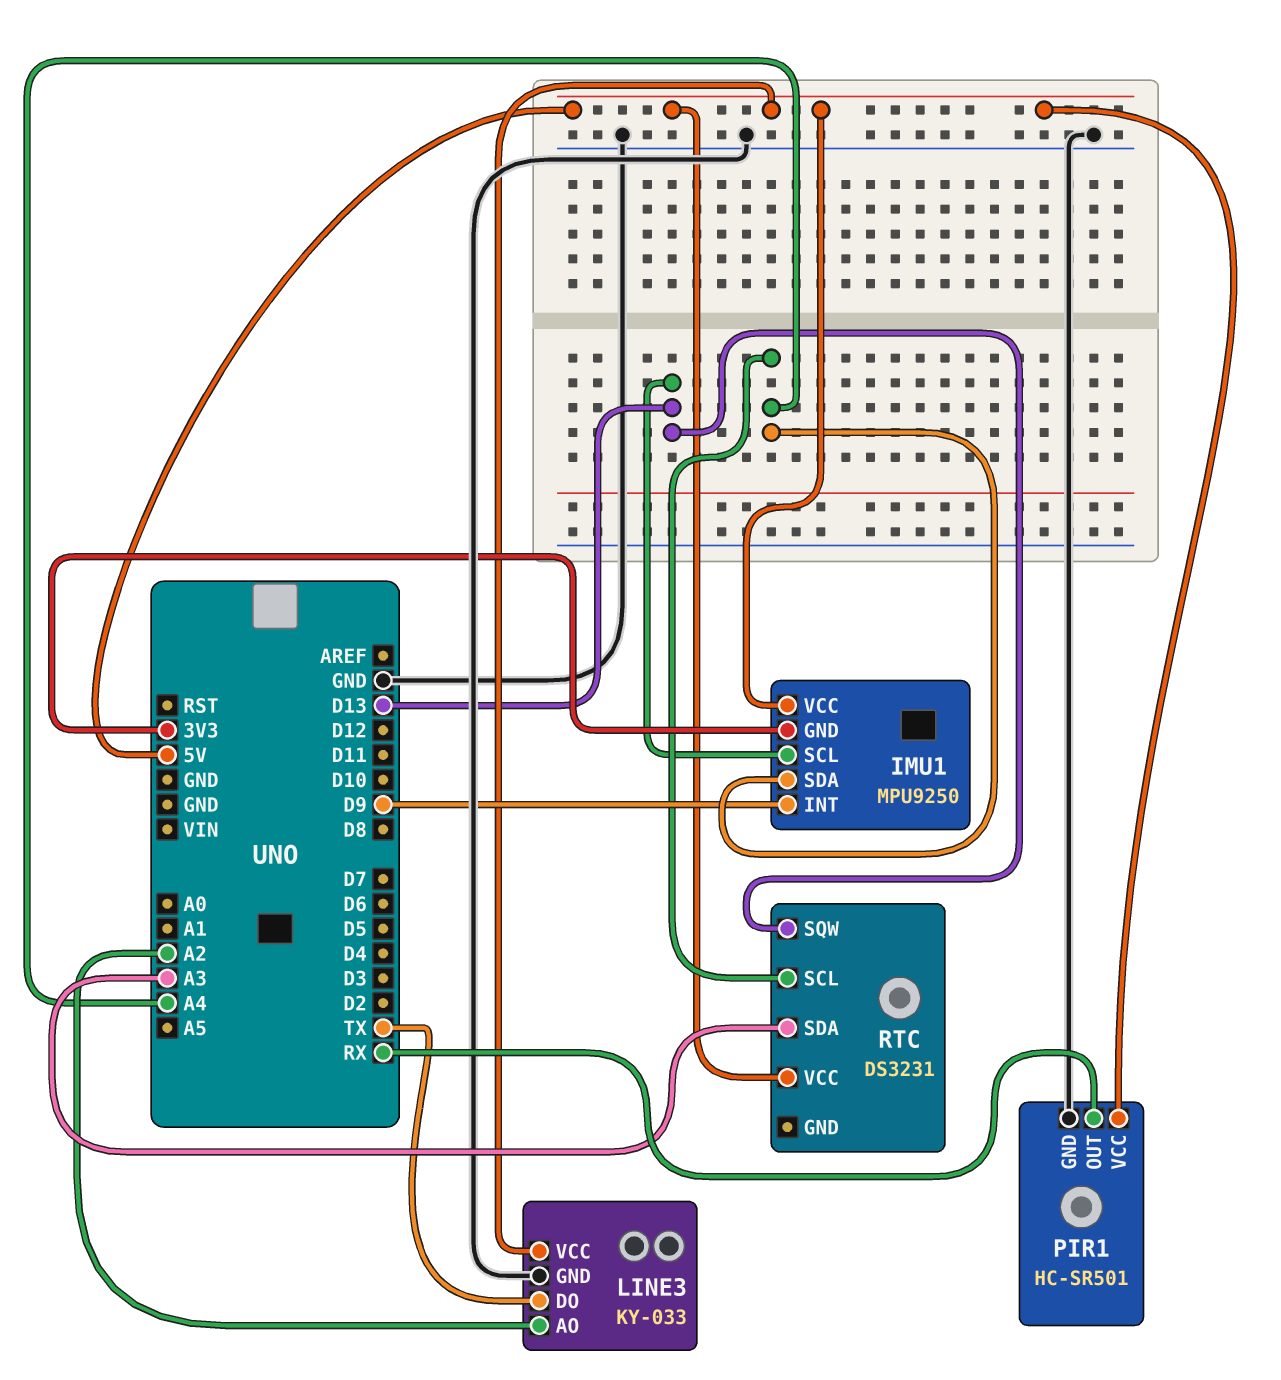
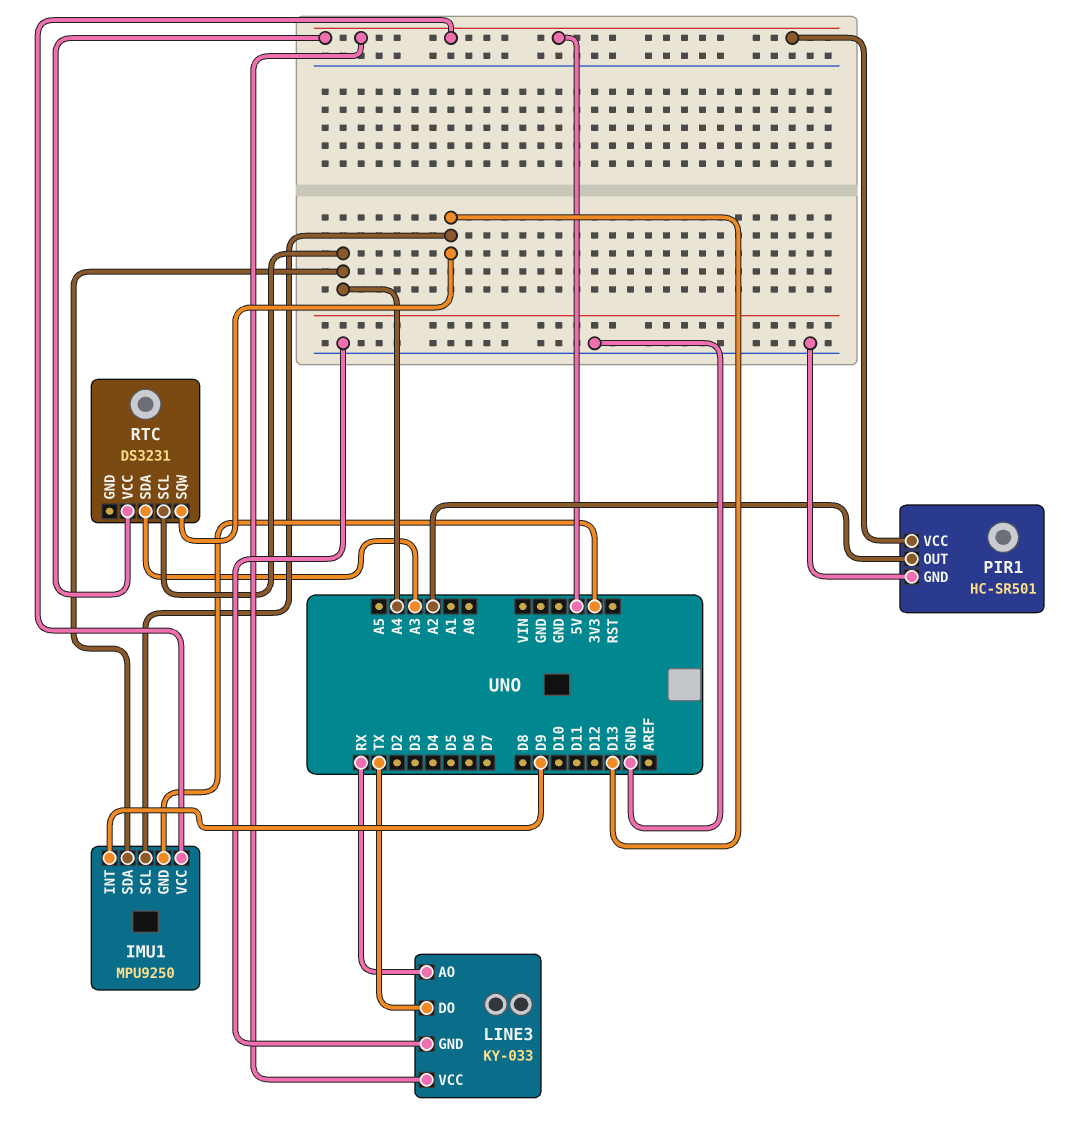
LINE3 pin AO: A2 -> RX
PIR1 pin OUT: RX -> A2

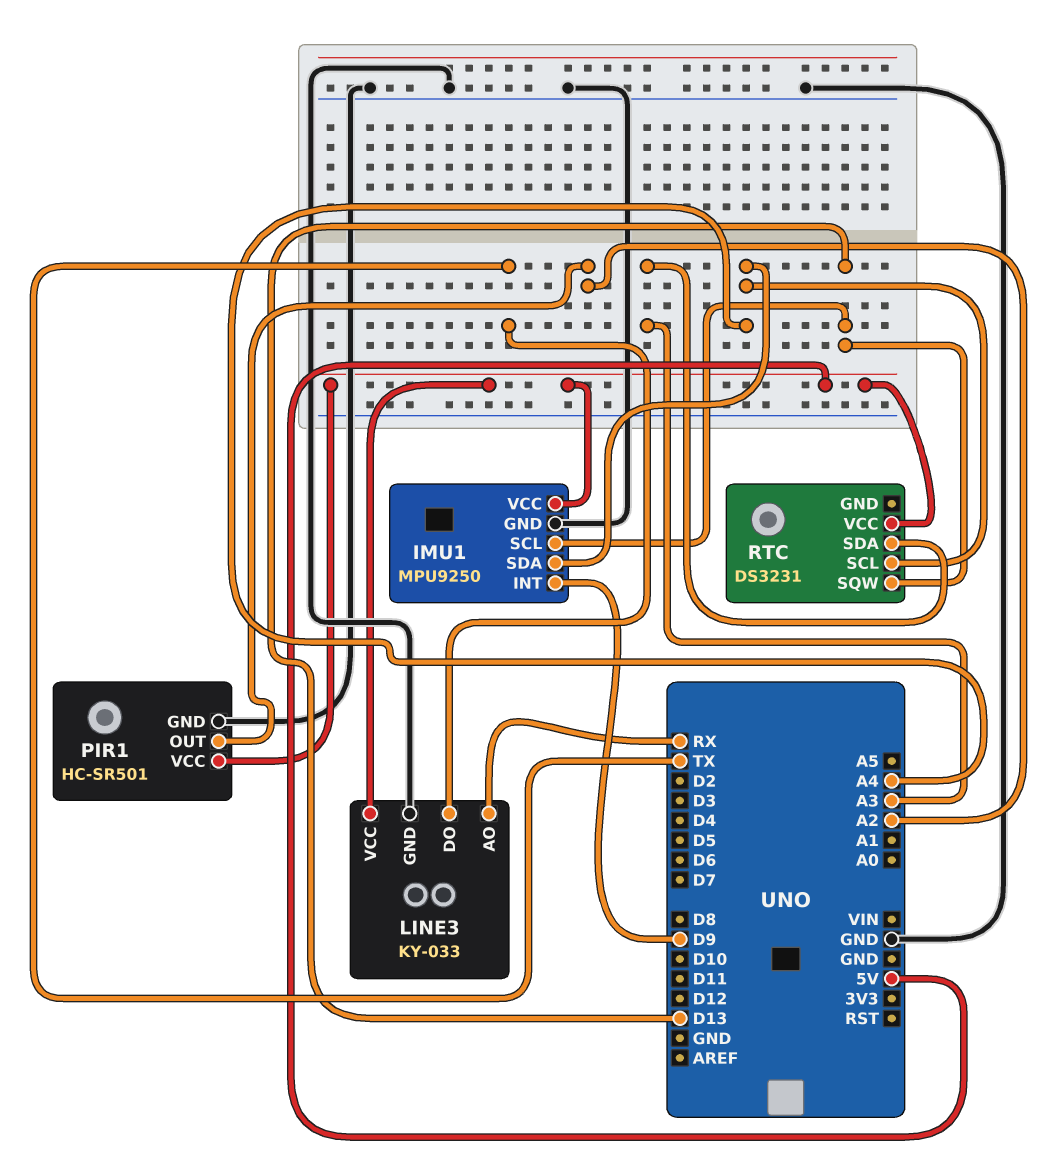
IMU1 pin GND: 3V3 -> GND

